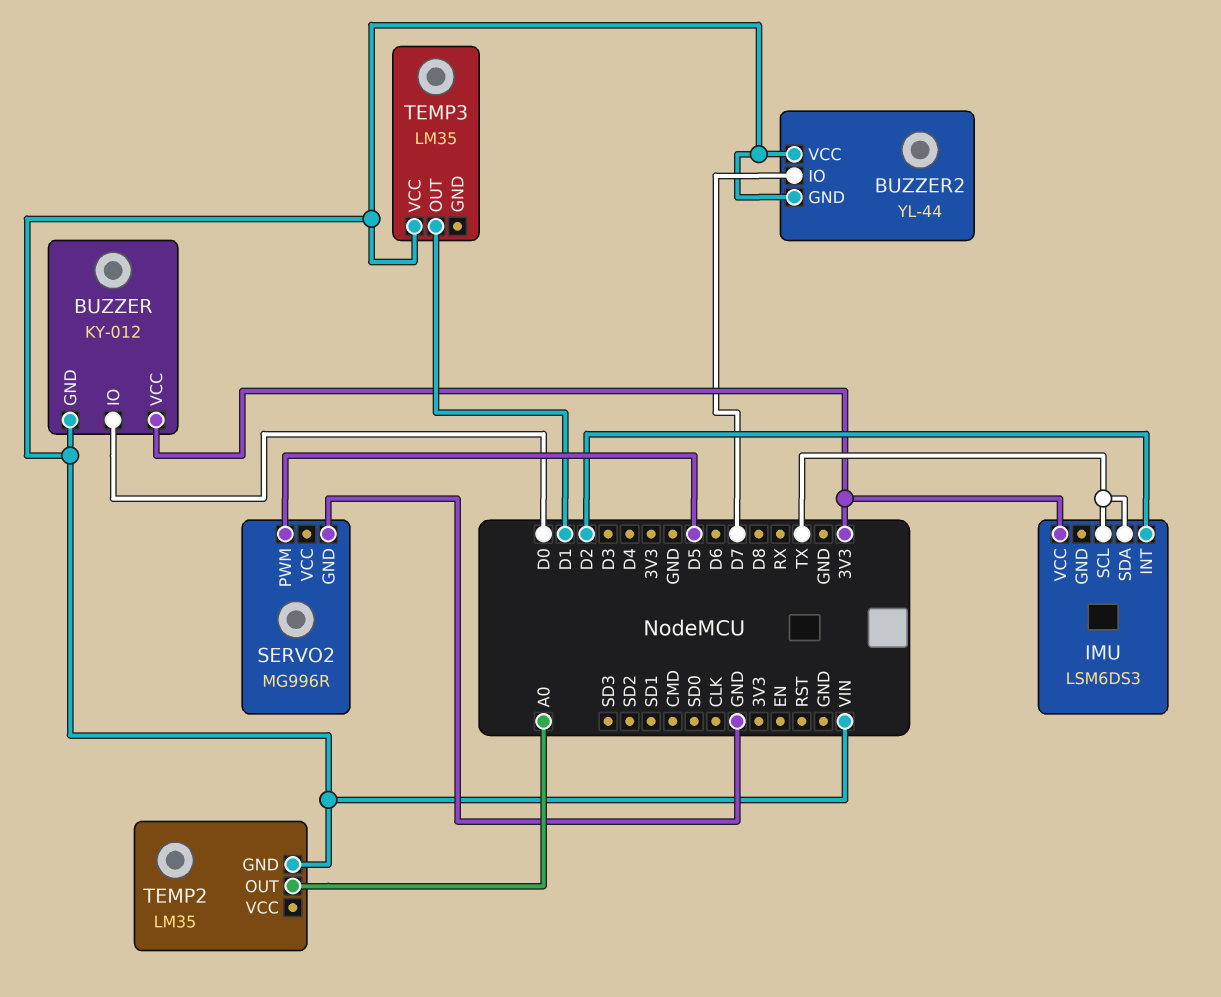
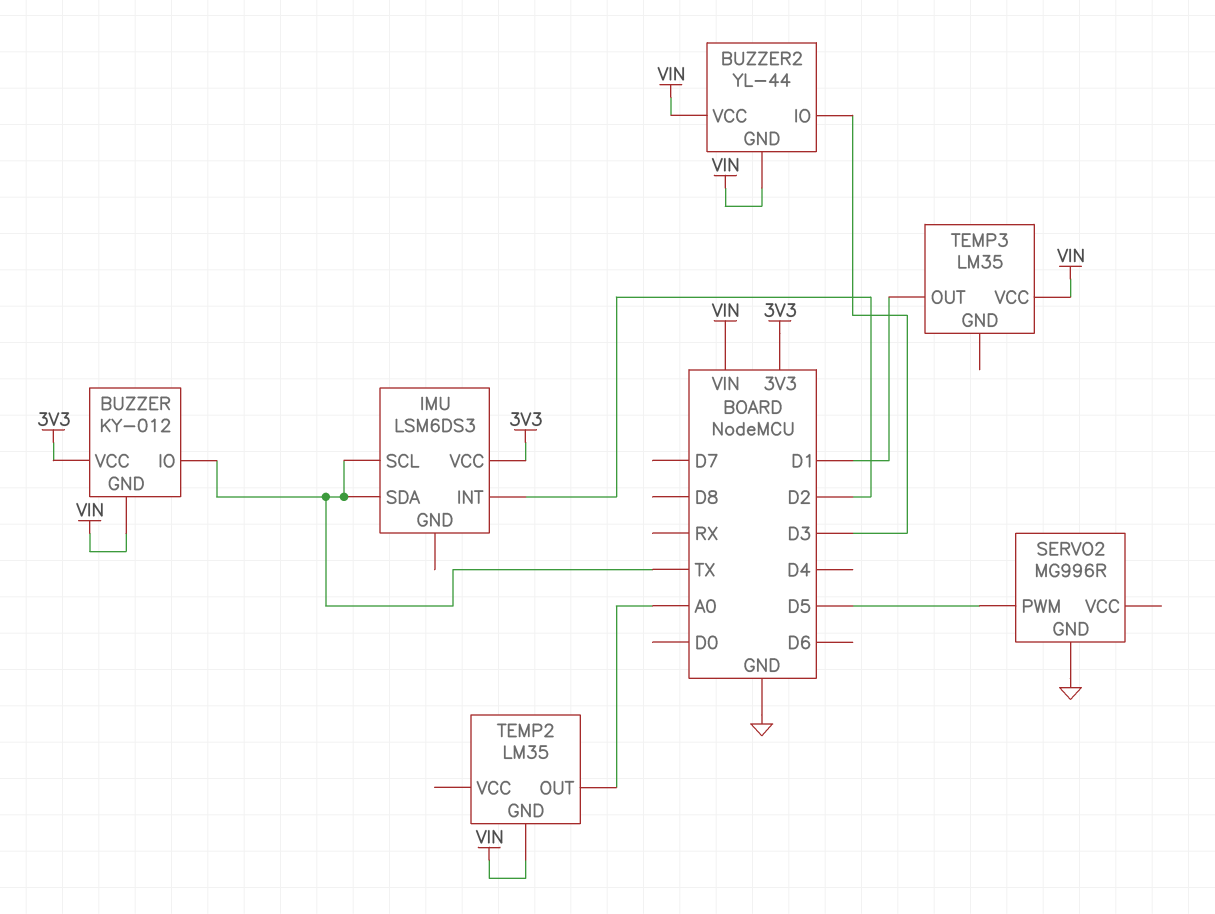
BUZZER pin IO: D0 -> TX
BUZZER2 pin IO: D7 -> D3

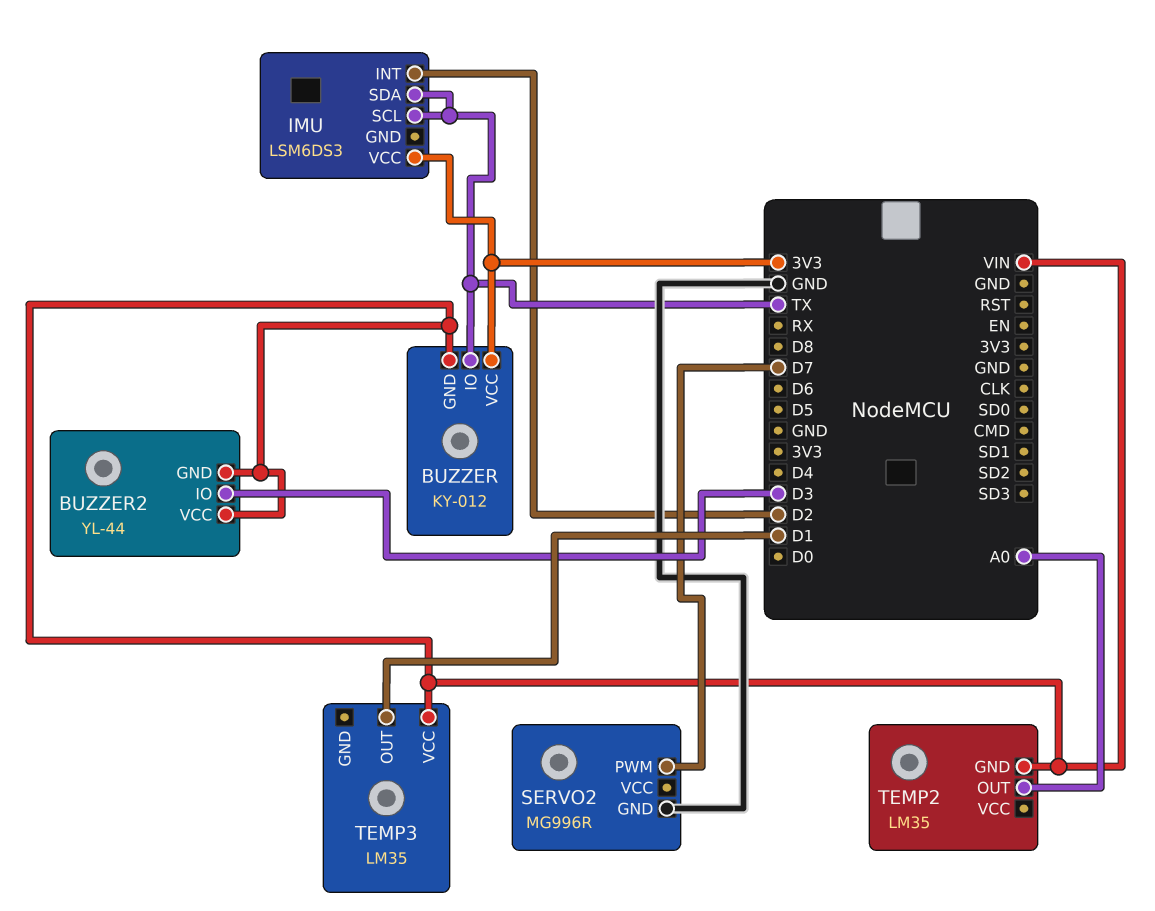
SERVO2 pin PWM: D5 -> D7

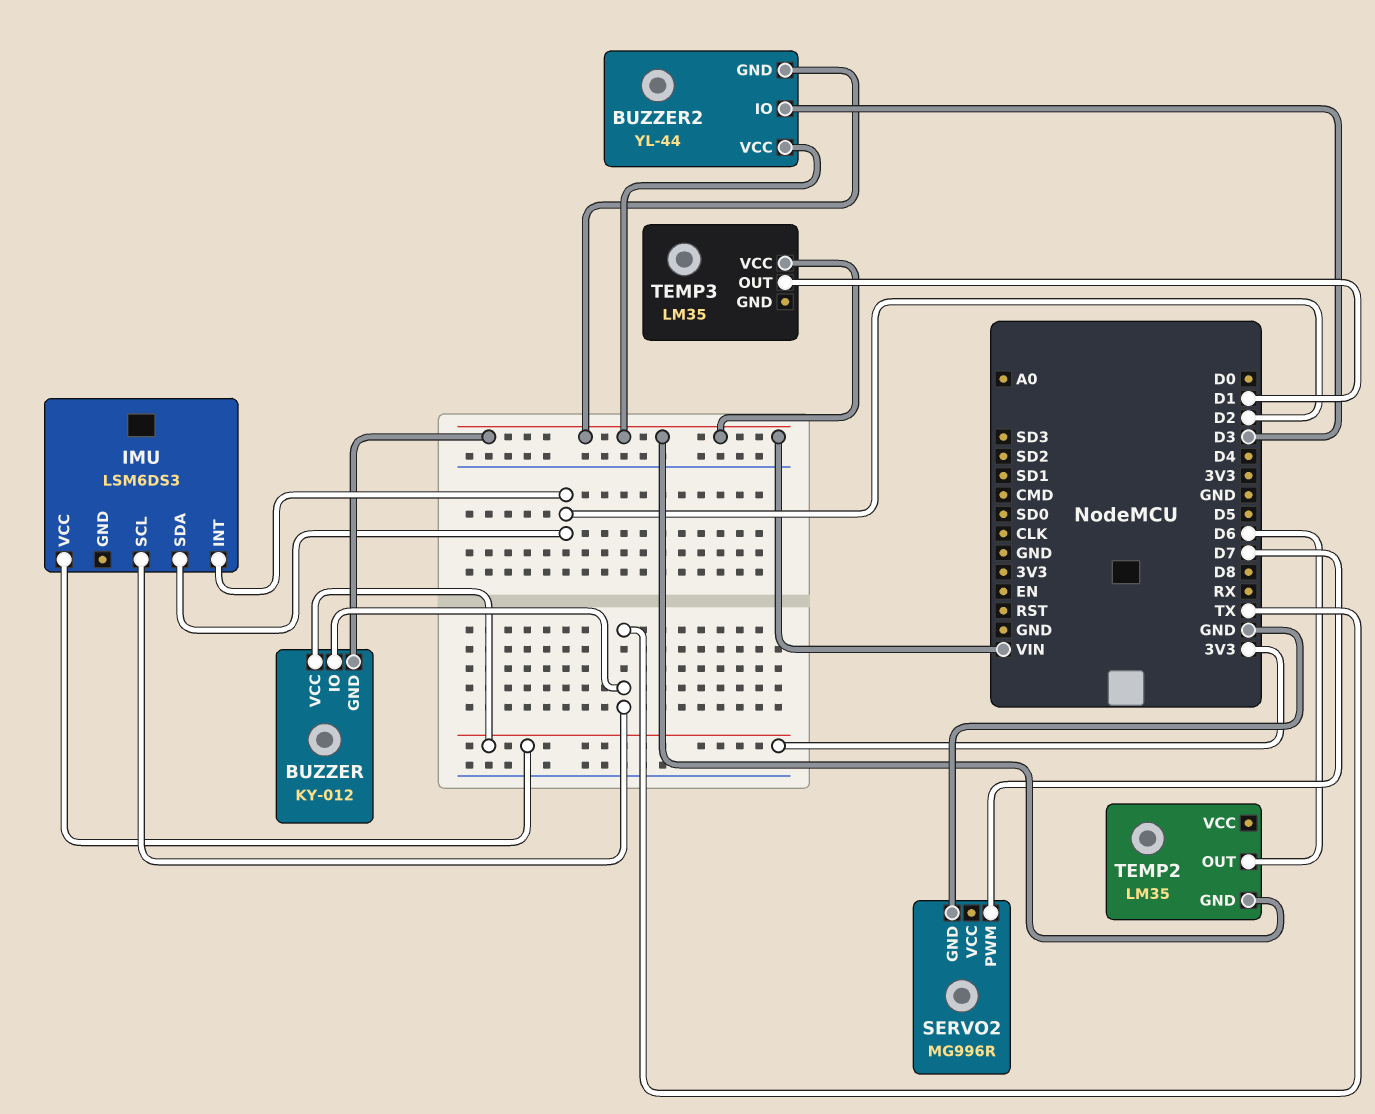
IMU pin SDA: TX -> D2
TEMP2 pin OUT: A0 -> D6

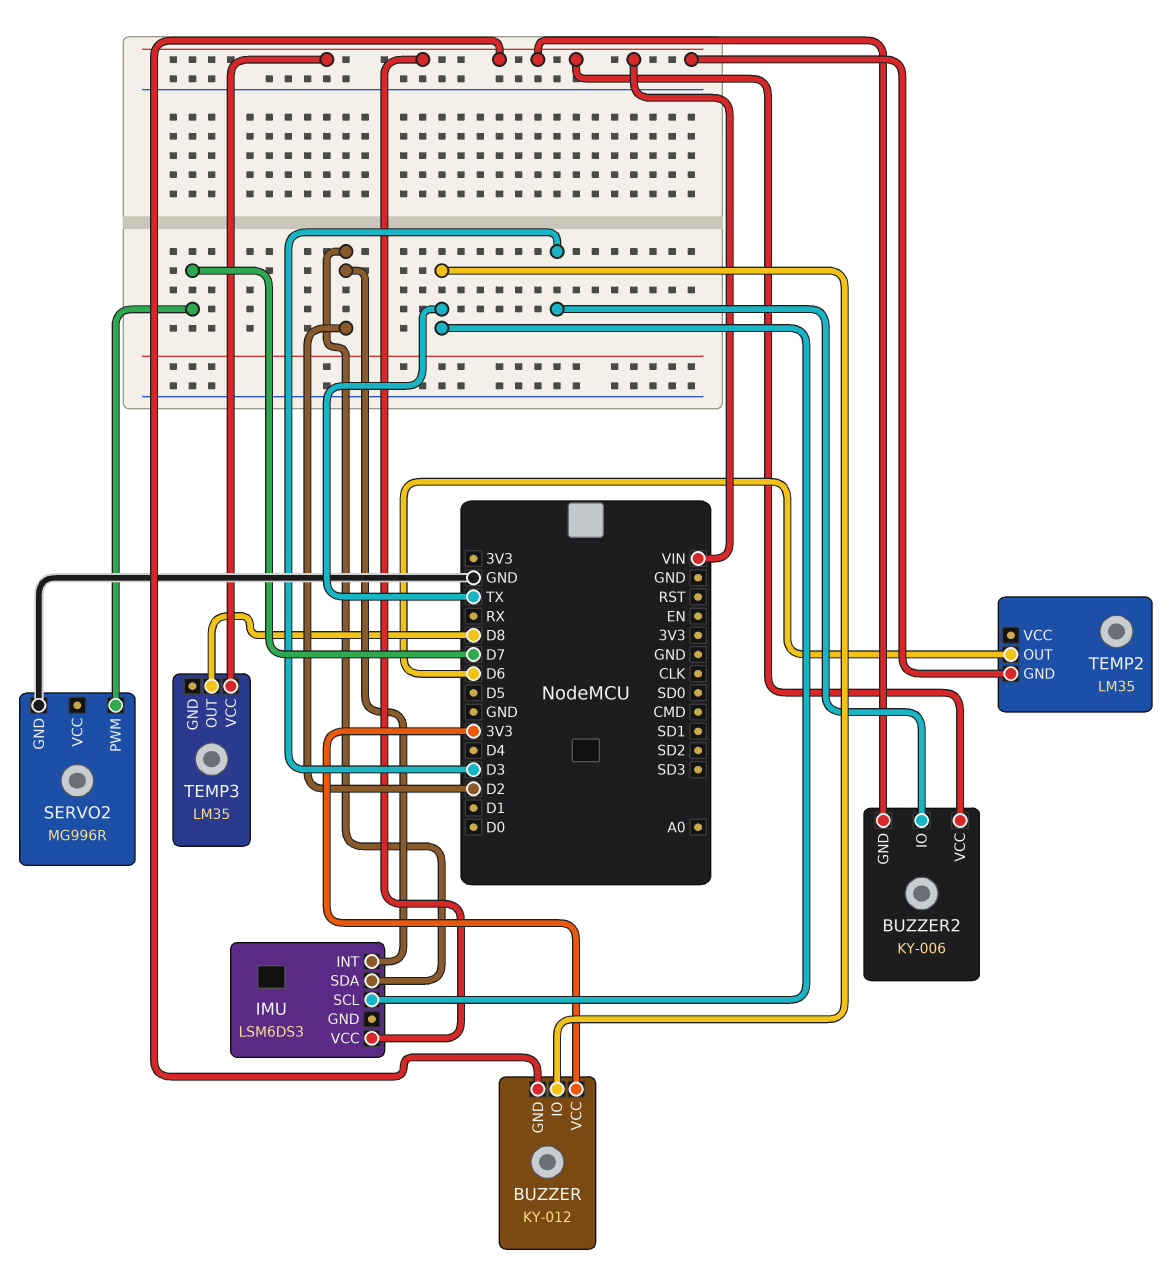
BUZZER2: YL-44 -> KY-006
IMU pin VCC: 3V3 -> VIN
TEMP3 pin OUT: D1 -> D8

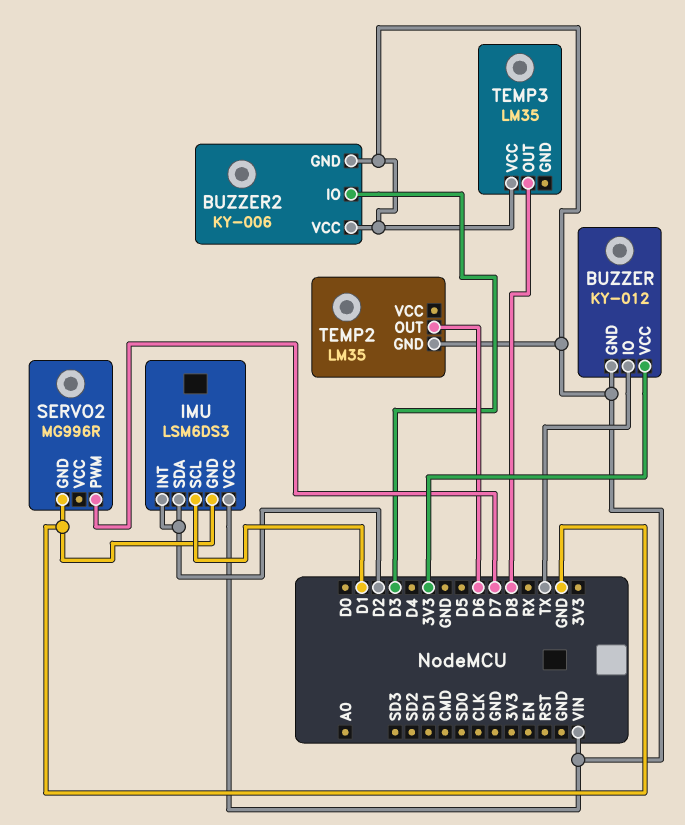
IMU pin GND: none -> GND
IMU pin SCL: TX -> D1

